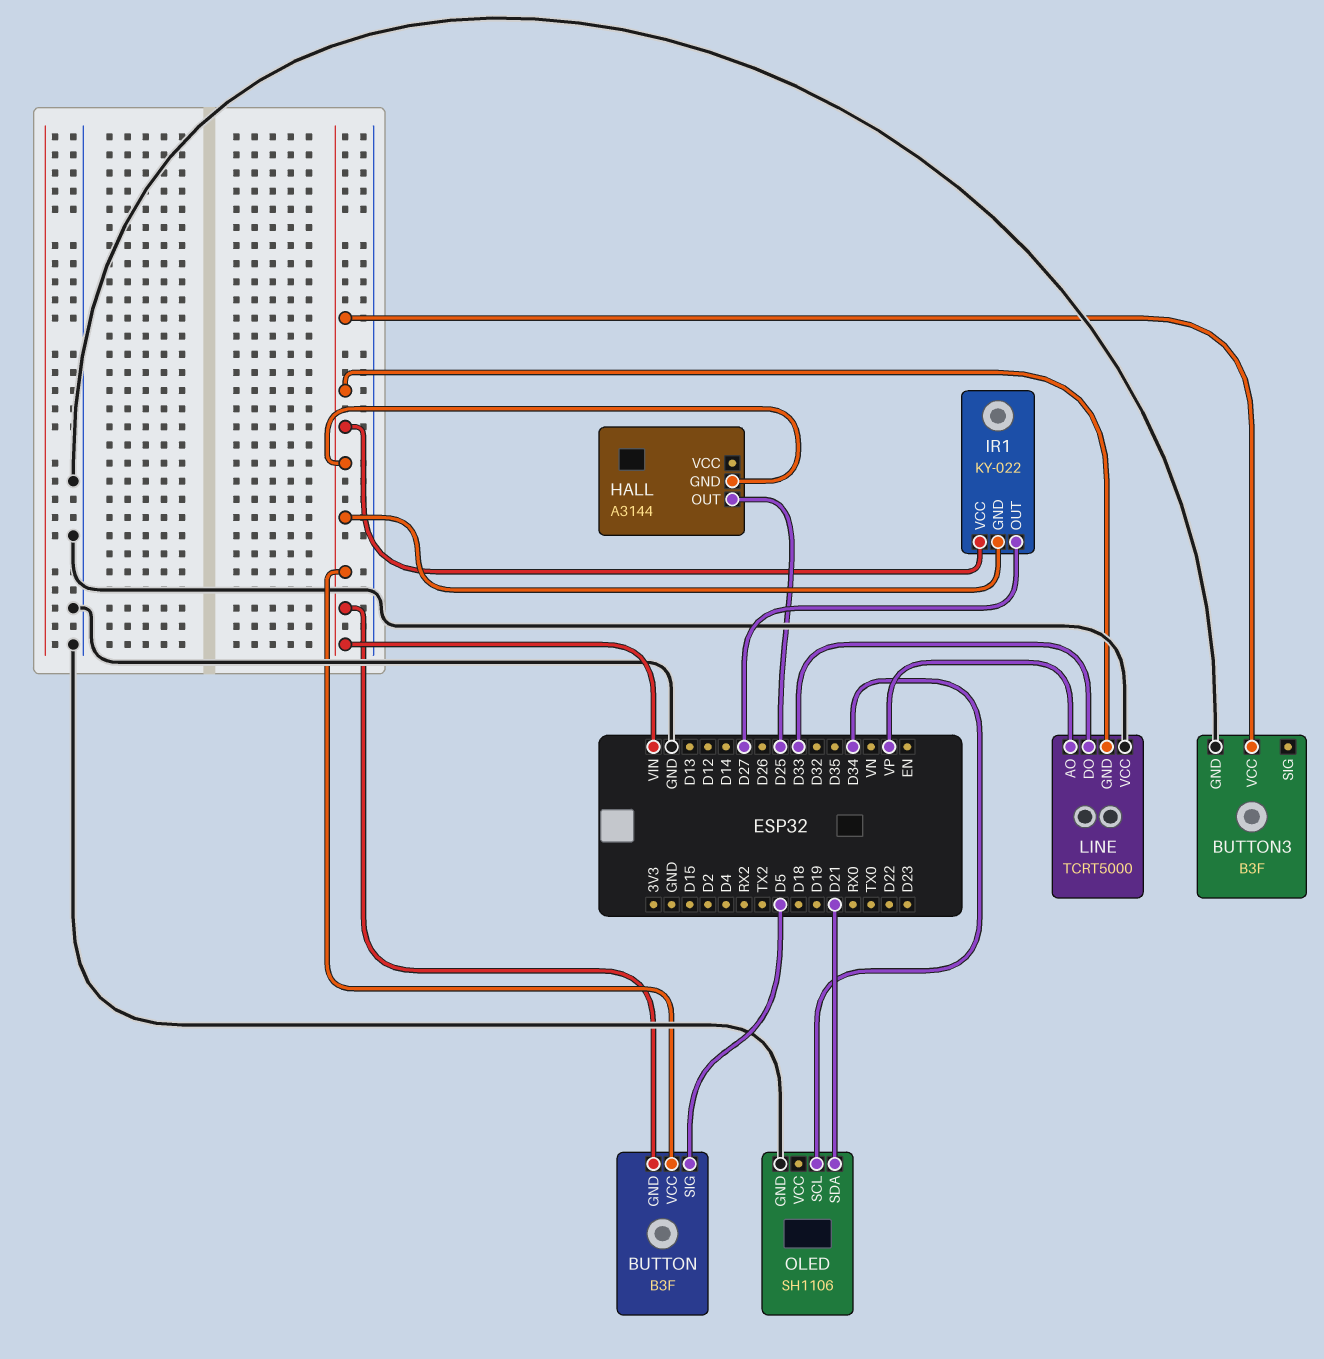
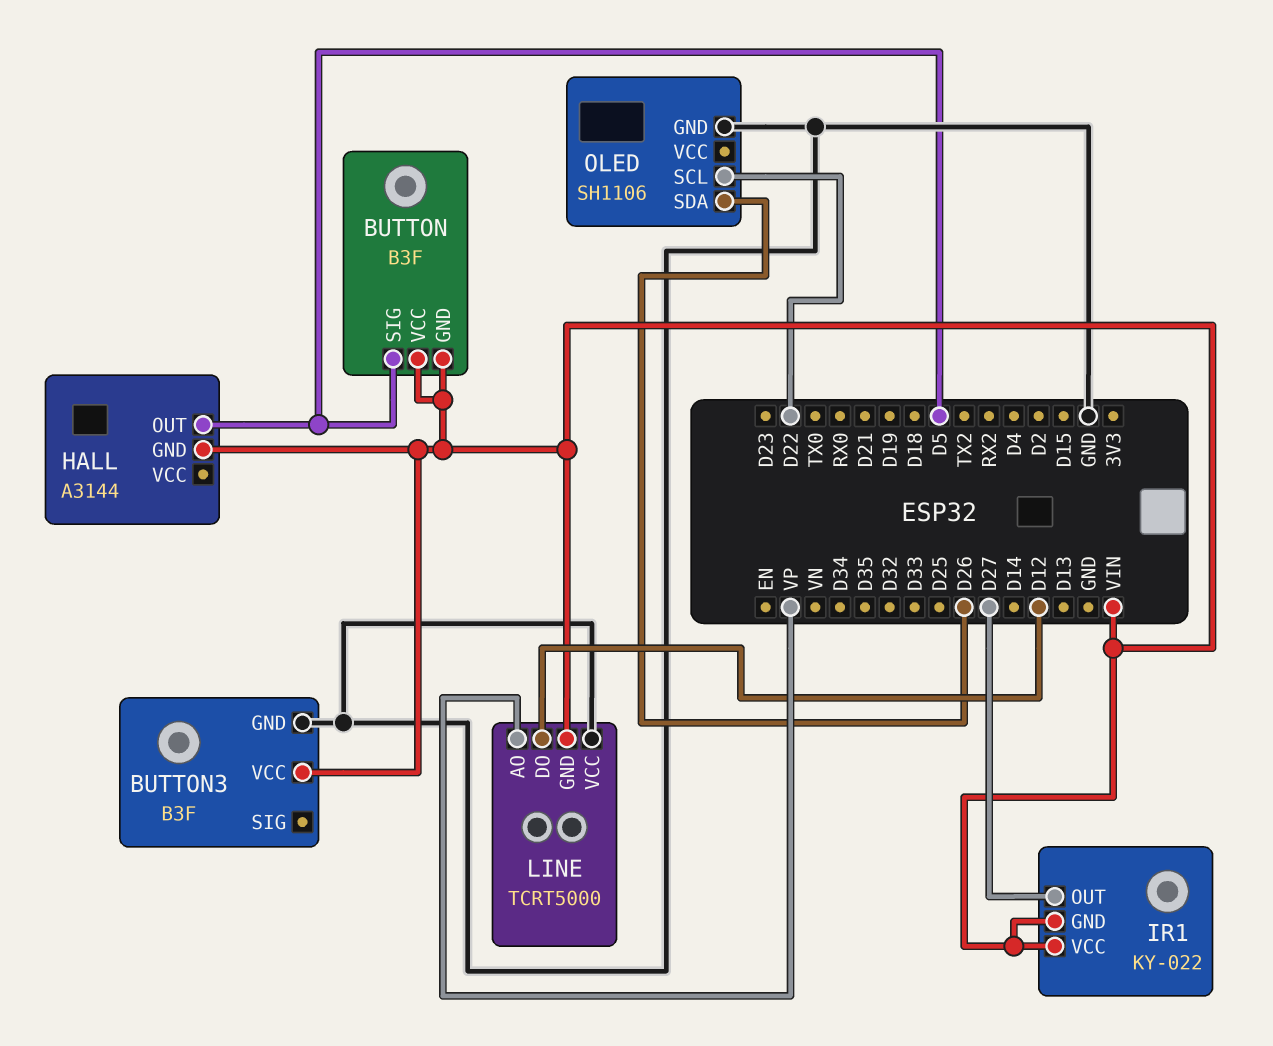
HALL pin OUT: D25 -> D5
LINE pin DO: D33 -> D12
OLED pin SCL: D34 -> D22
OLED pin SDA: D21 -> D26

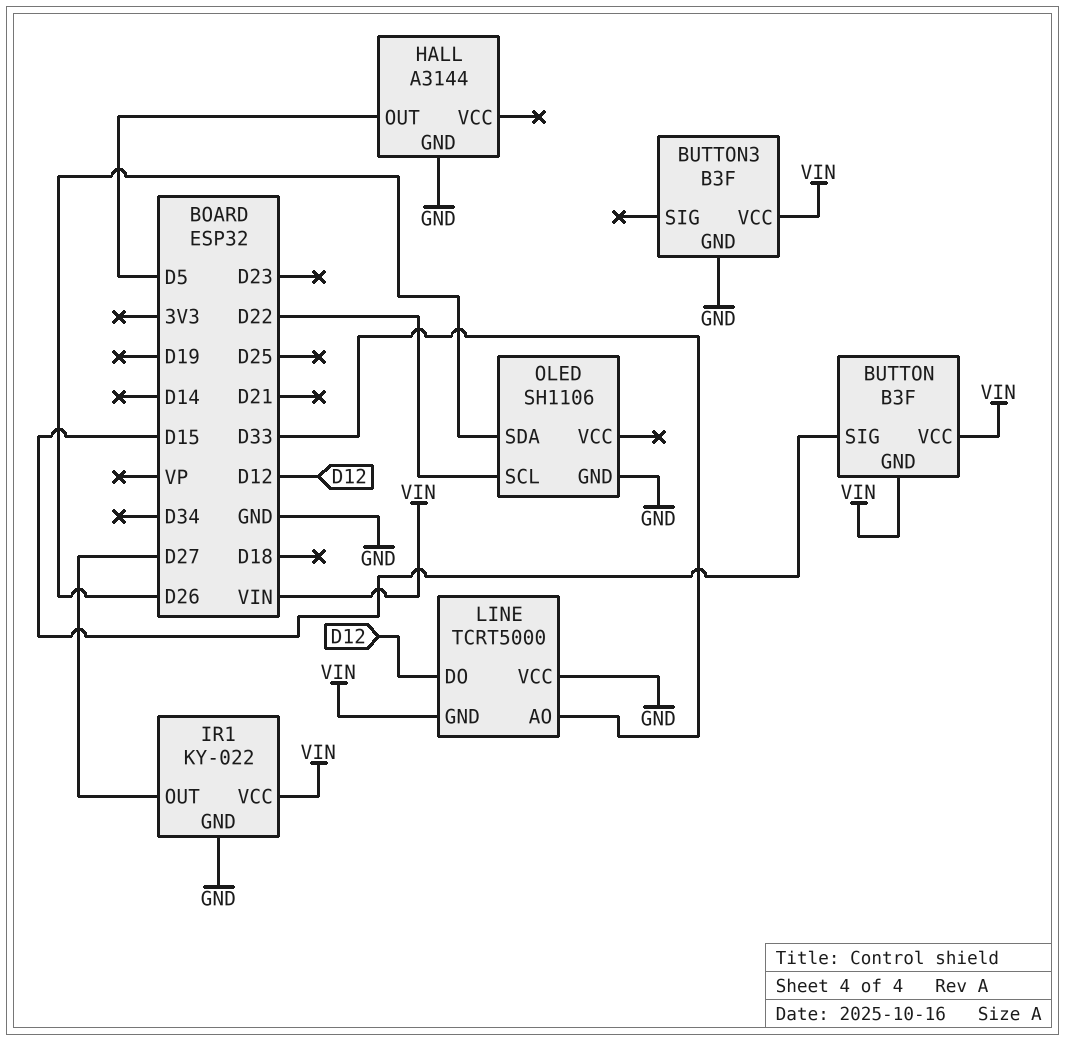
BUTTON pin SIG: D5 -> D15
HALL pin GND: VIN -> GND
IR1 pin GND: VIN -> GND
LINE pin AO: VP -> D33

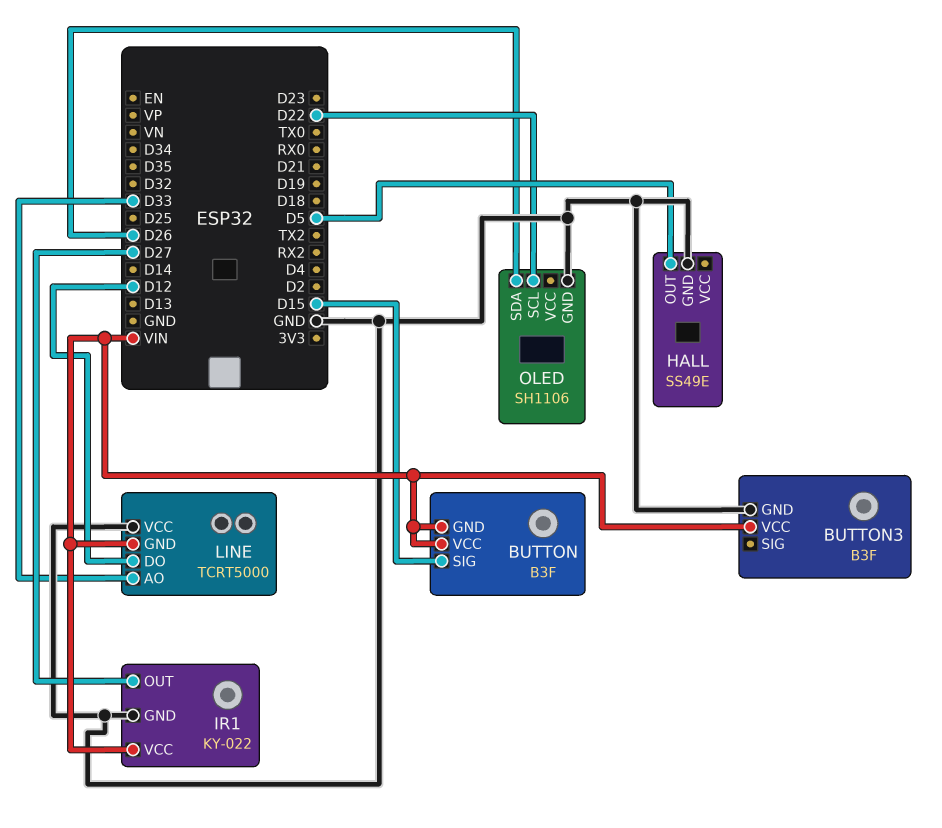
HALL: A3144 -> SS49E

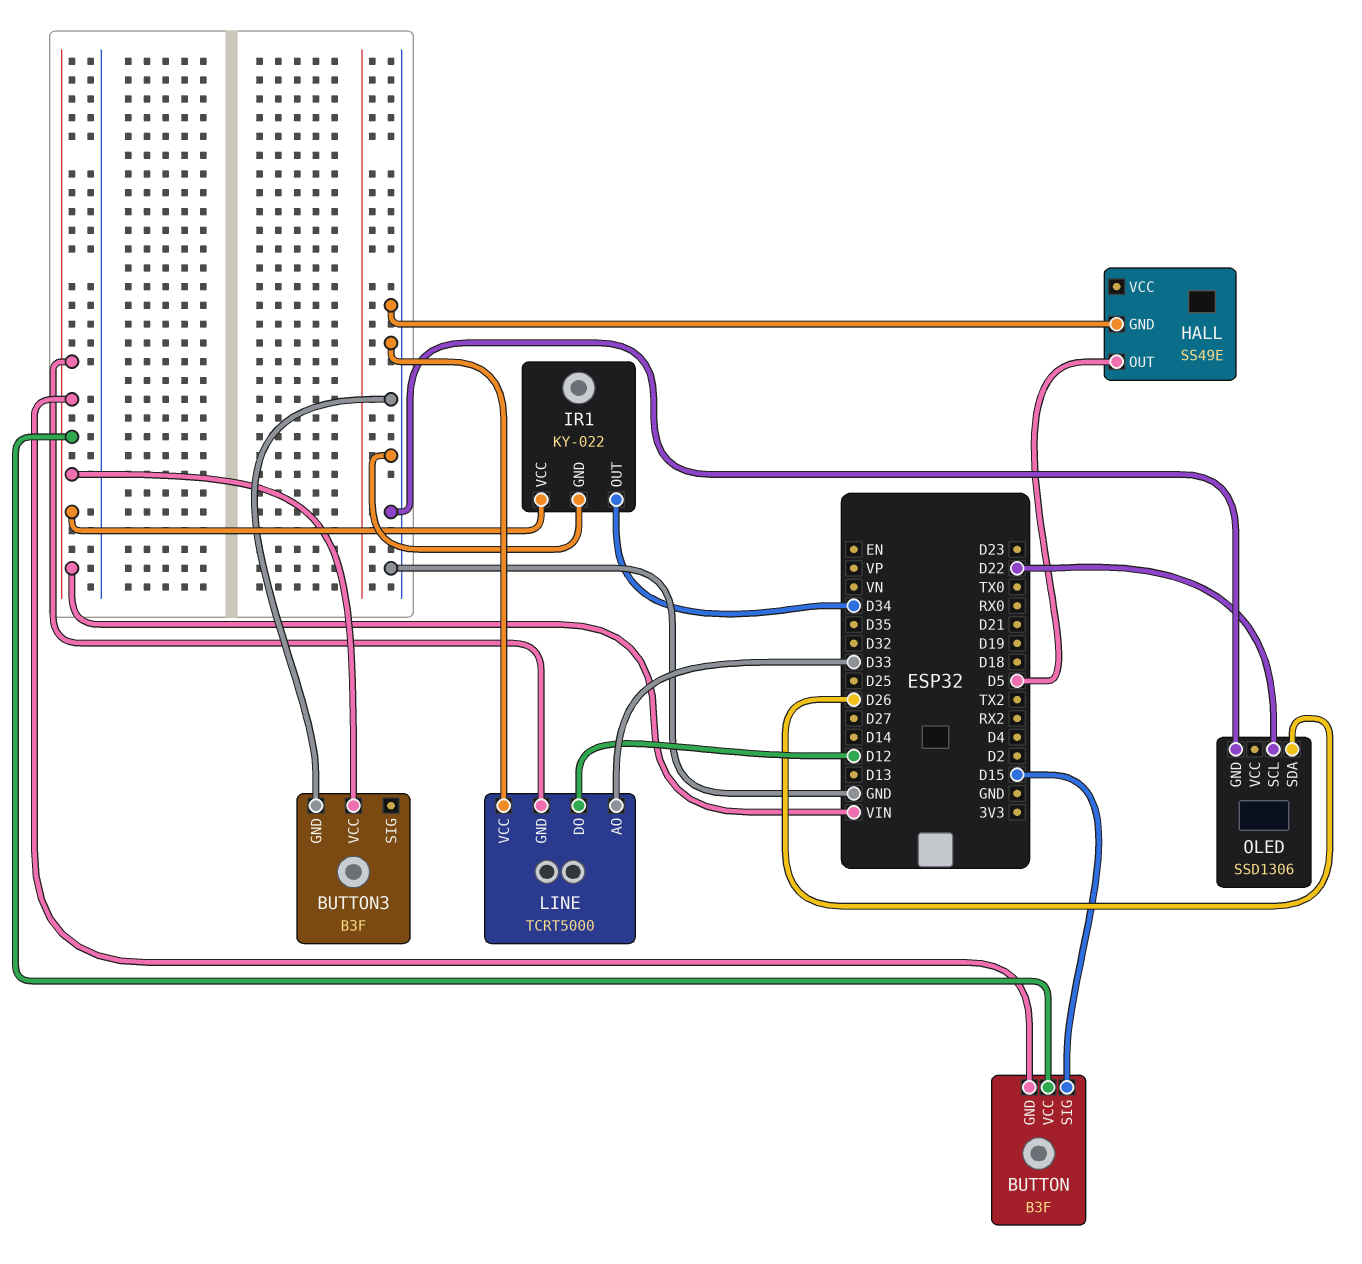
IR1 pin OUT: D27 -> D34
OLED: SH1106 -> SSD1306

